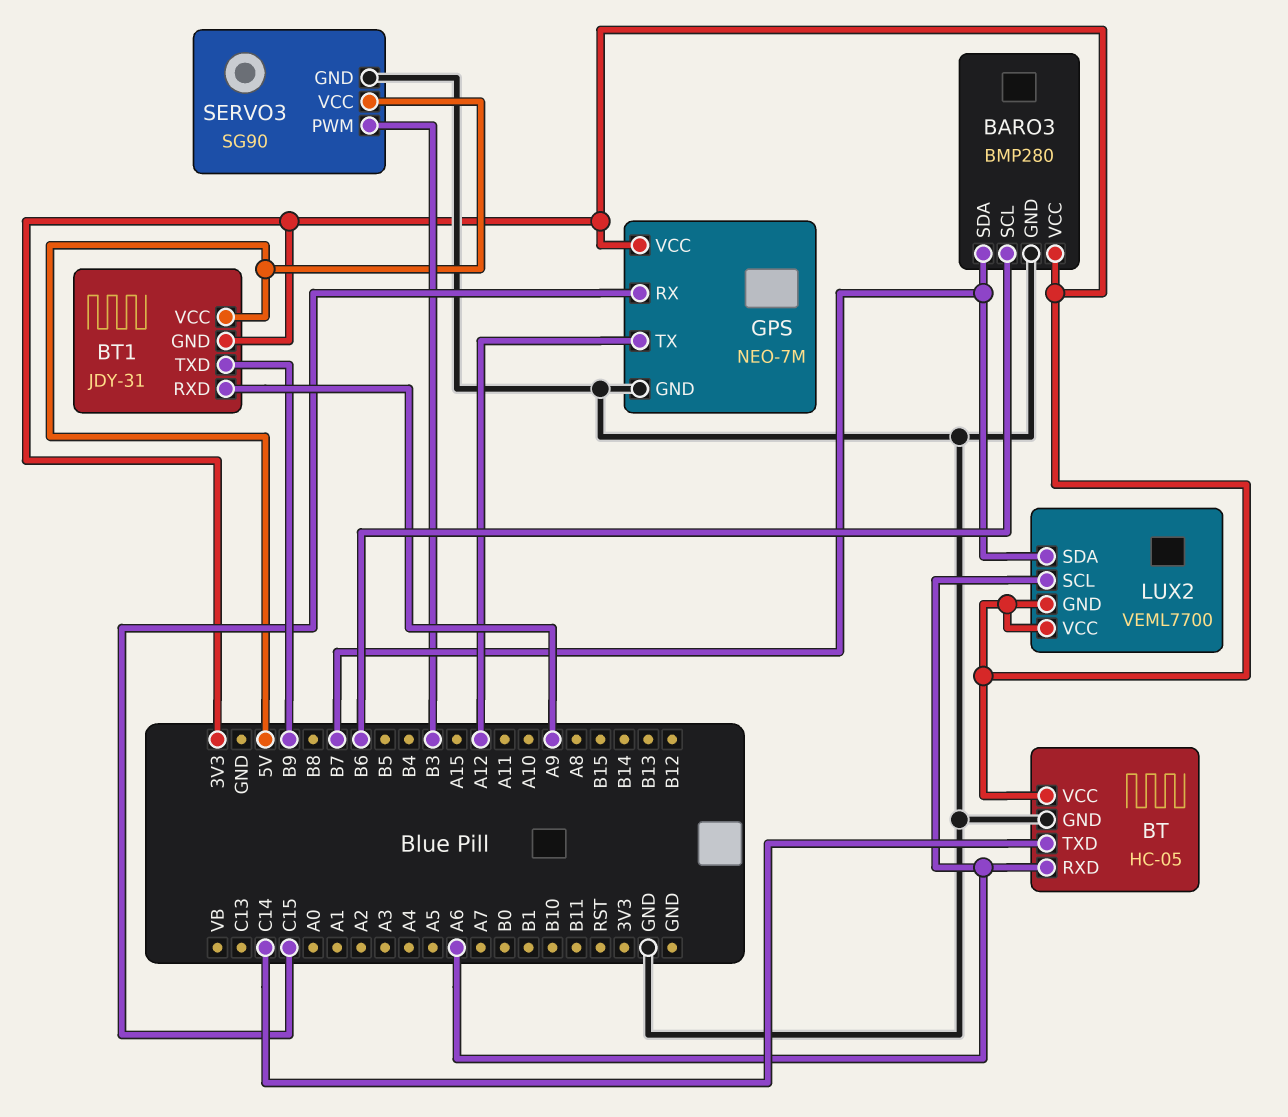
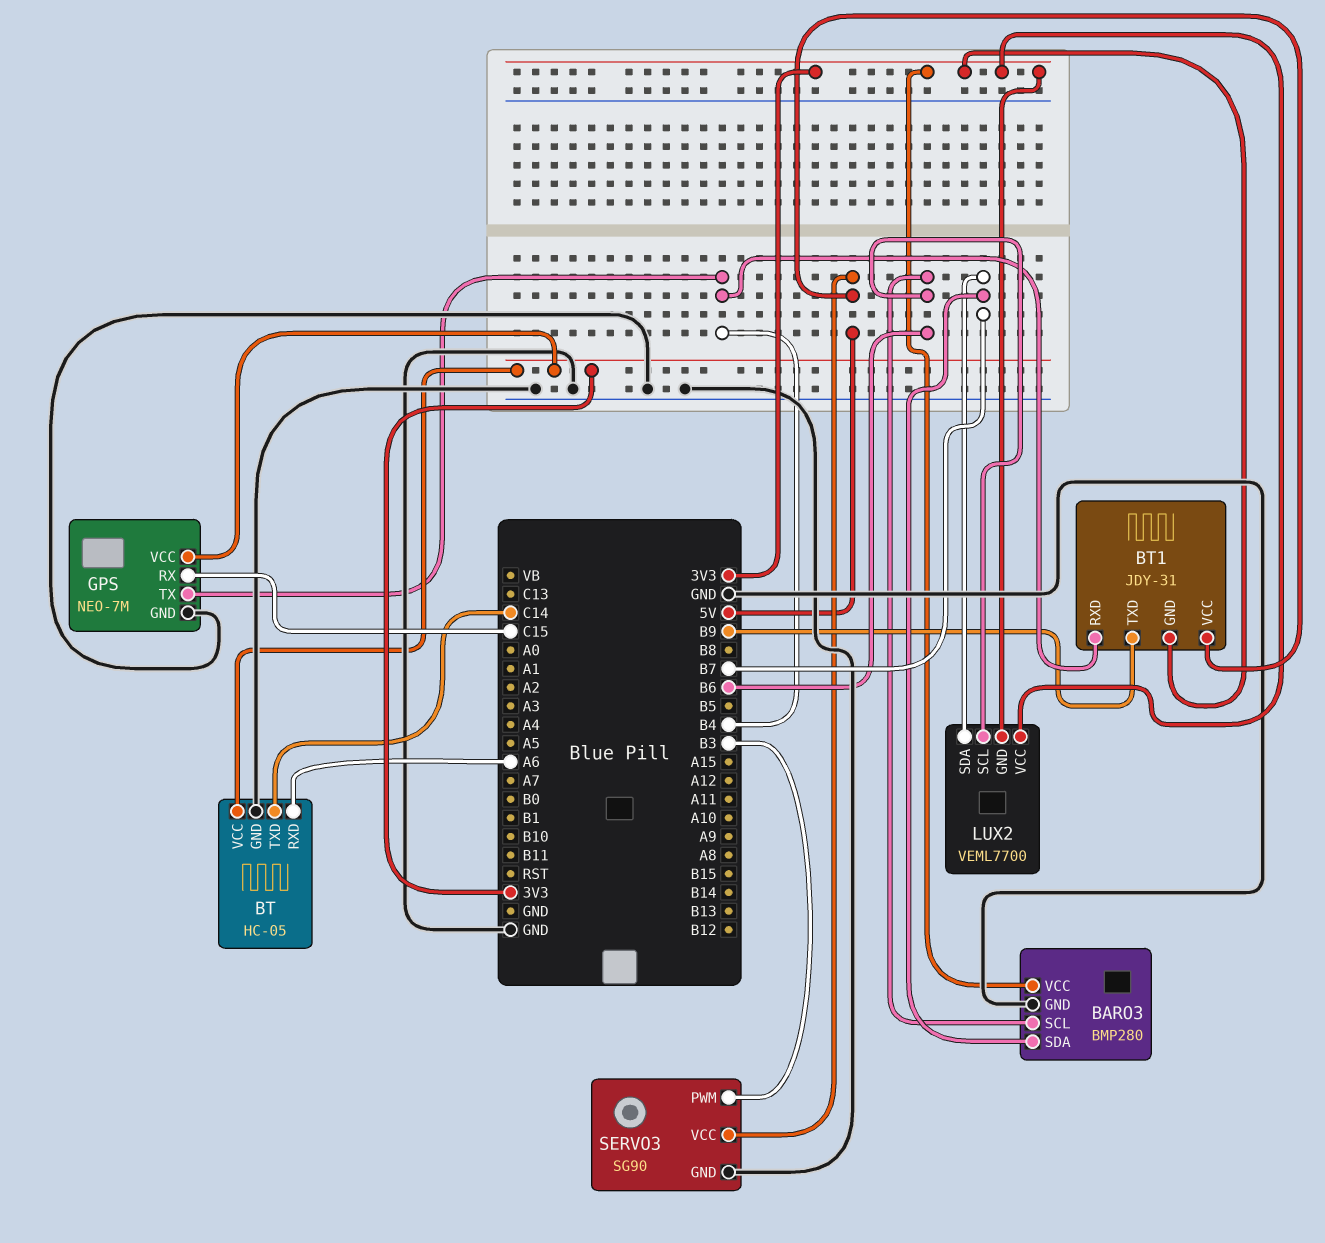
BT1 pin RXD: A9 -> B4
GPS pin TX: A12 -> B4
LUX2 pin SCL: A6 -> B6

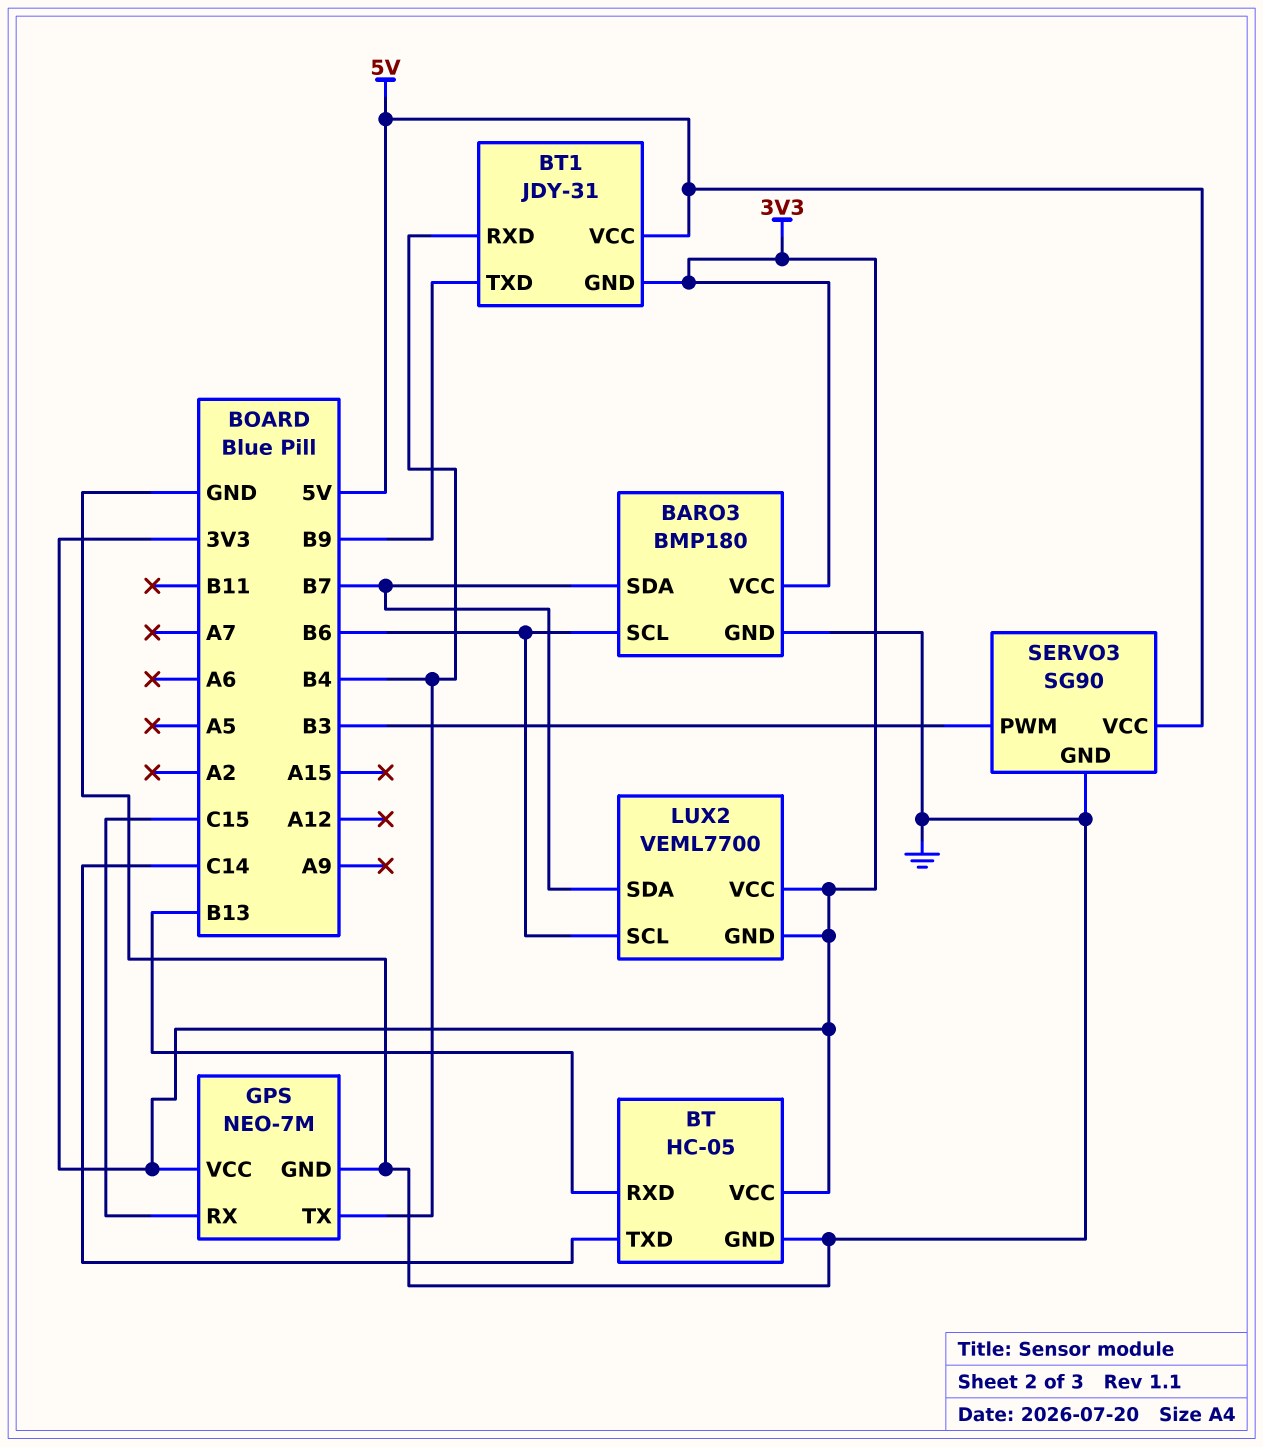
BARO3: BMP280 -> BMP180
BT pin RXD: A6 -> B13

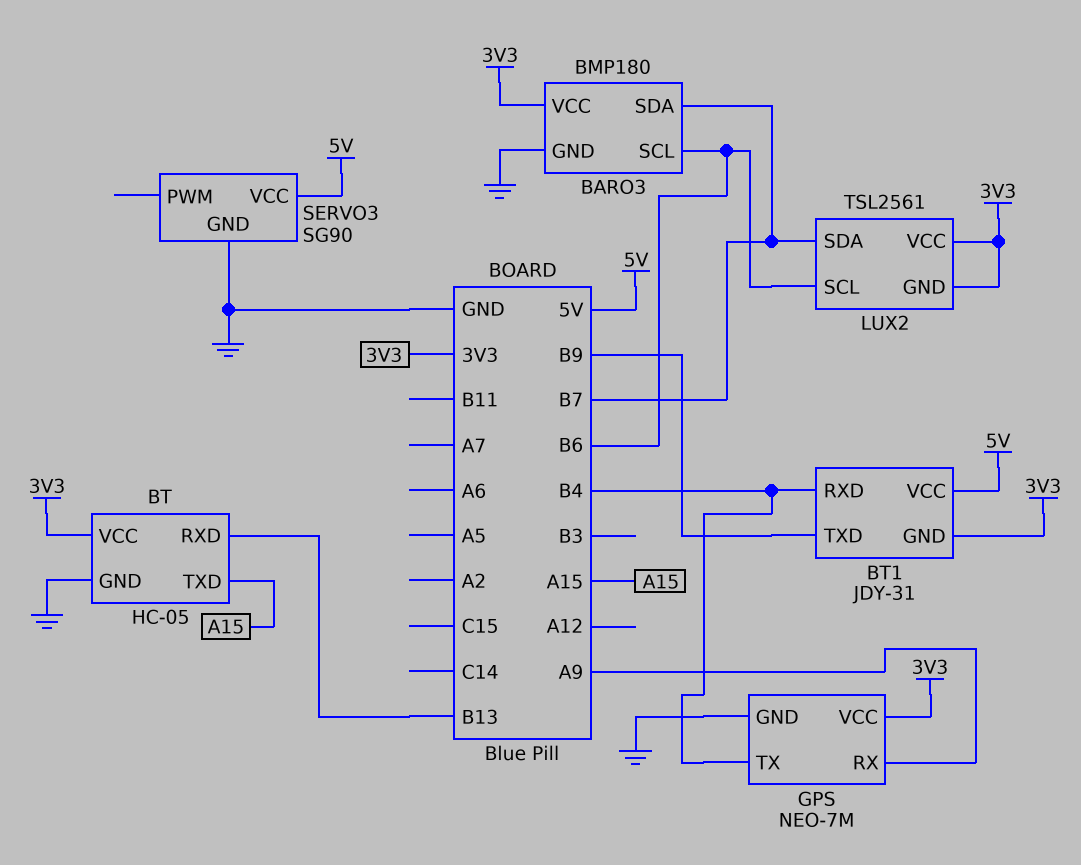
BT pin TXD: C14 -> A15
GPS pin RX: C15 -> A9
LUX2: VEML7700 -> TSL2561
SERVO3 pin PWM: B3 -> none

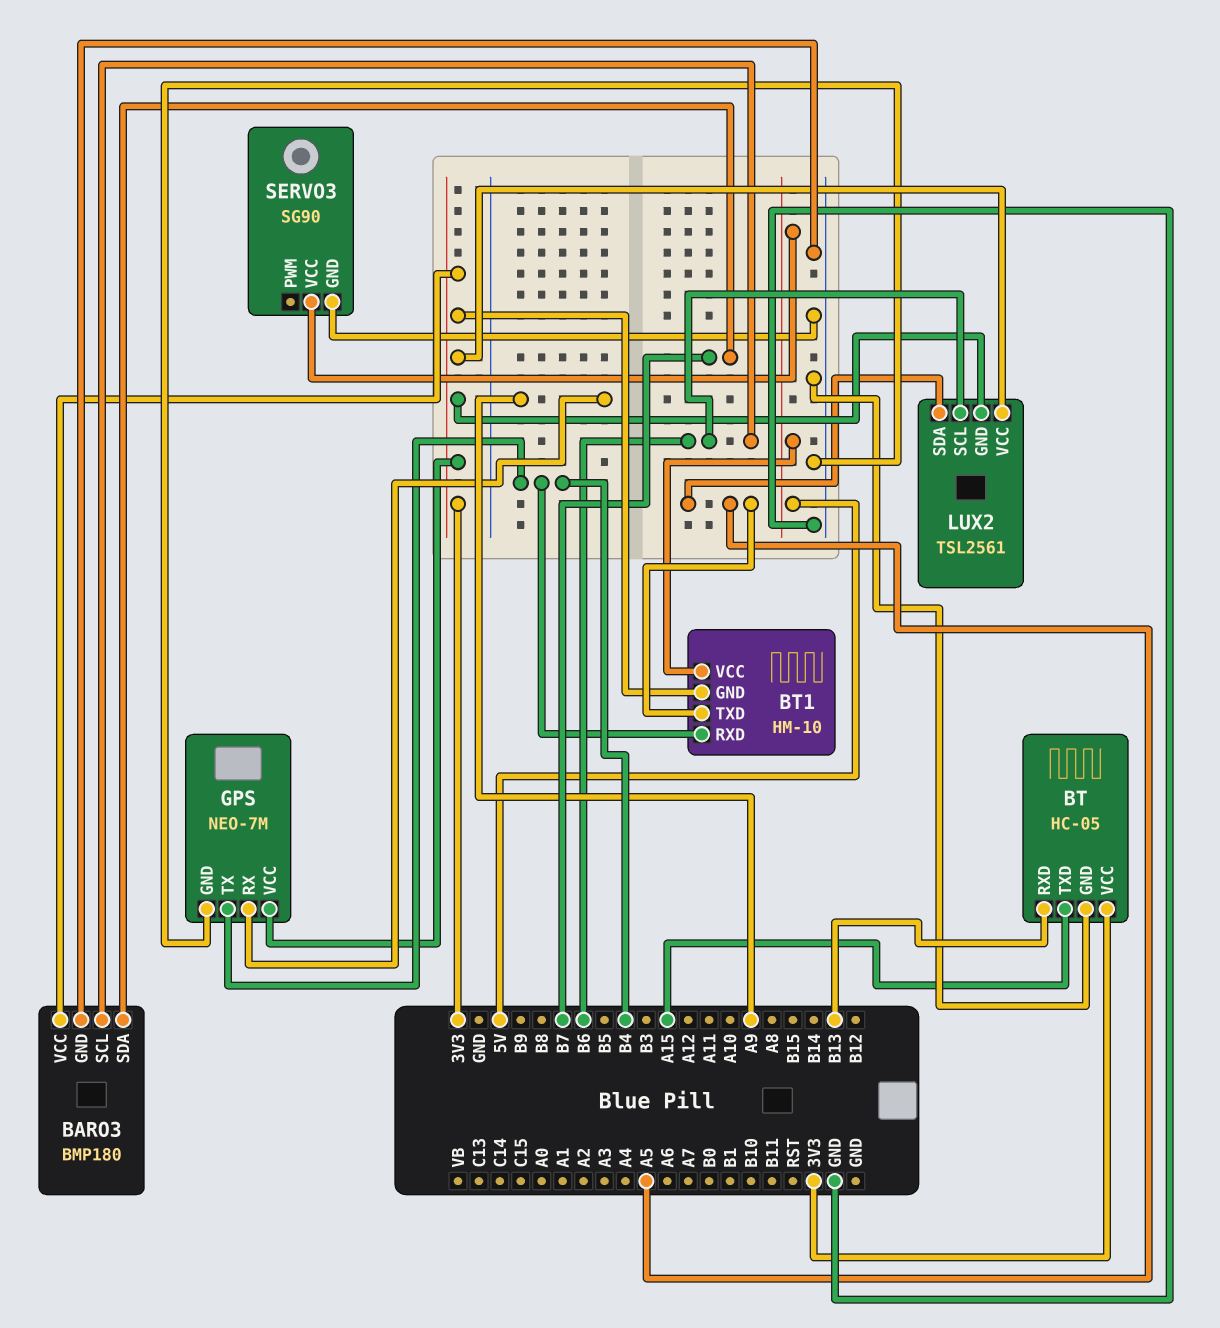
BT1: JDY-31 -> HM-10
BT1 pin TXD: B9 -> A5
LUX2 pin SDA: B7 -> A5

